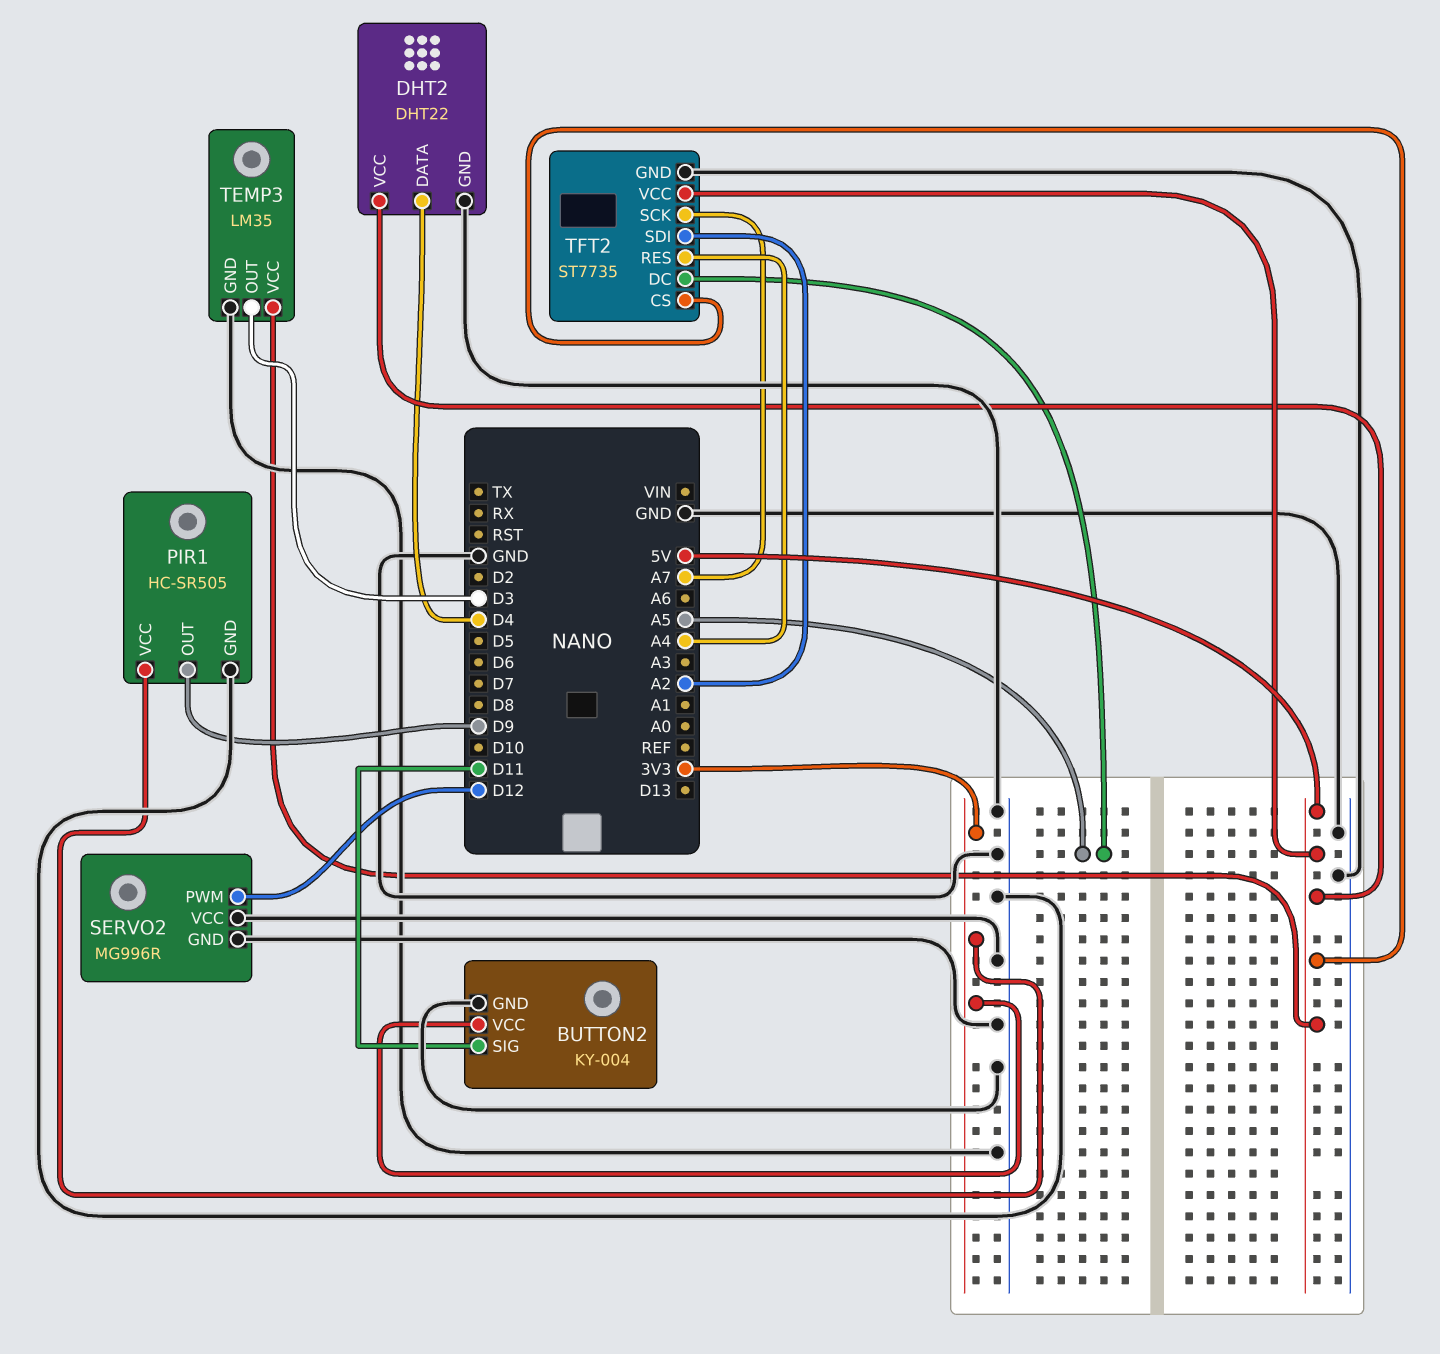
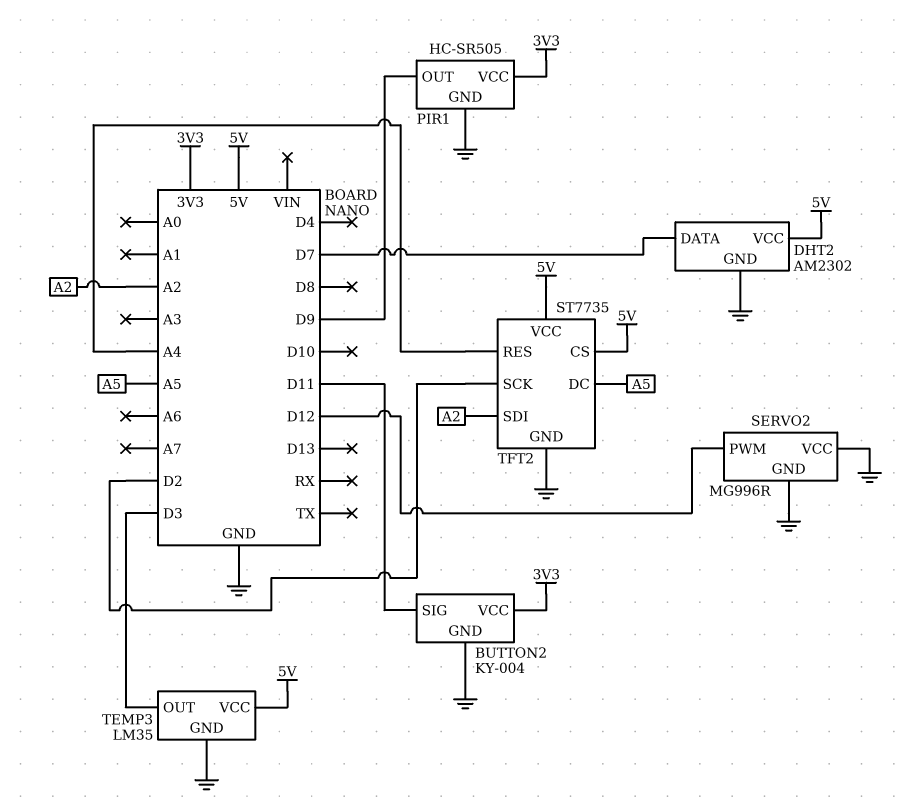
DHT2: DHT22 -> AM2302
DHT2 pin DATA: D4 -> D7
TFT2 pin SCK: A7 -> D2

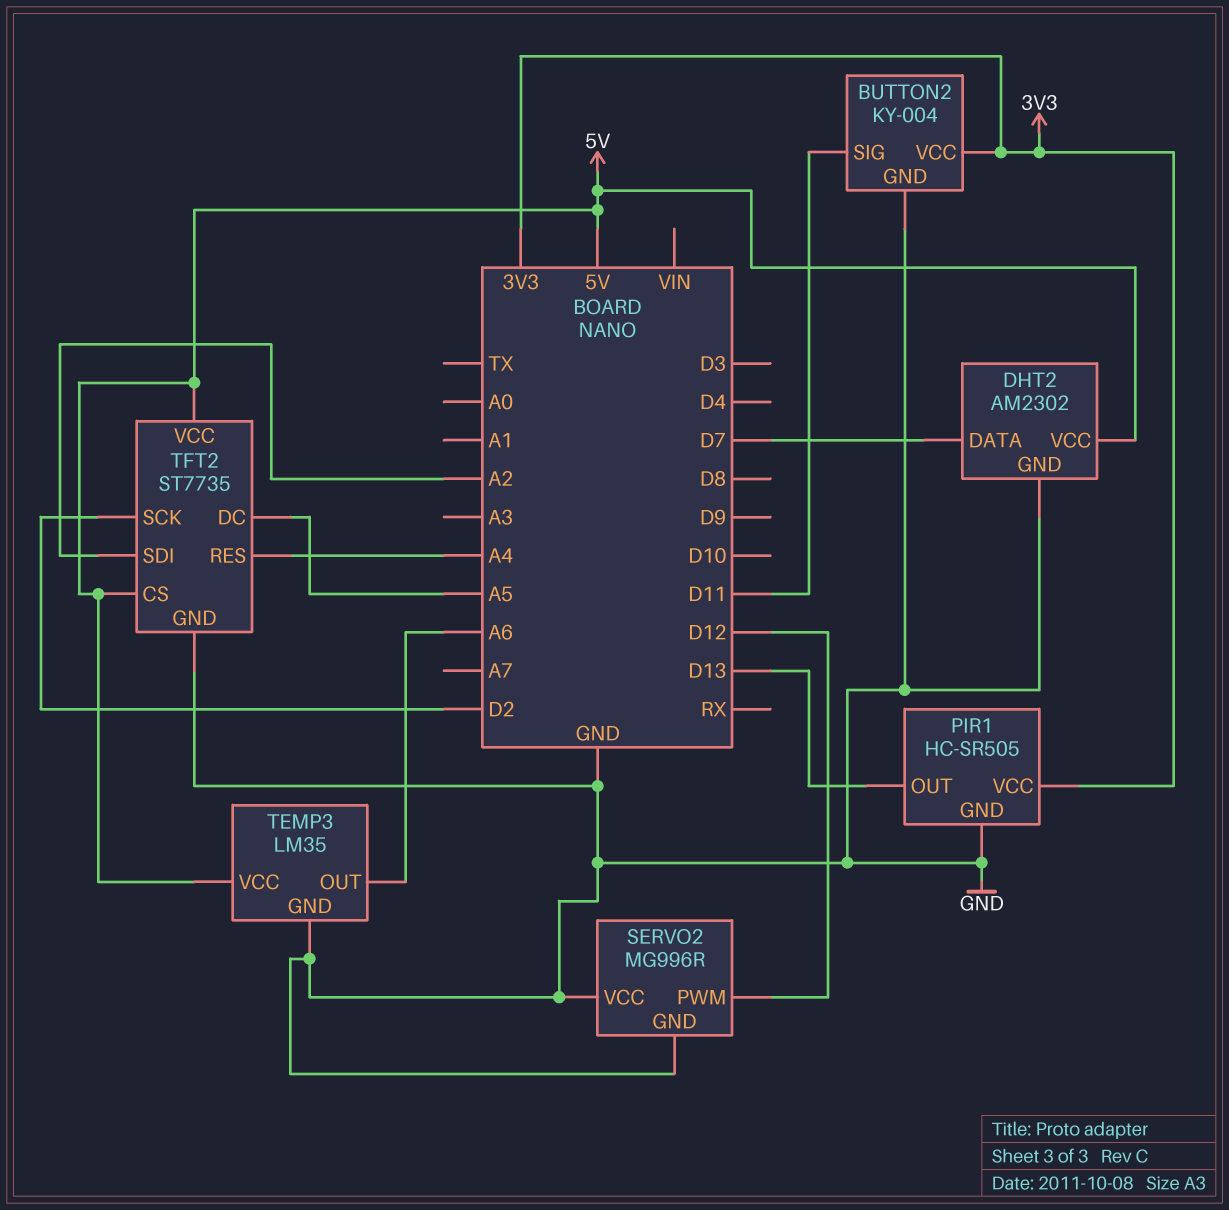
PIR1 pin OUT: D9 -> D13
TEMP3 pin OUT: D3 -> A6

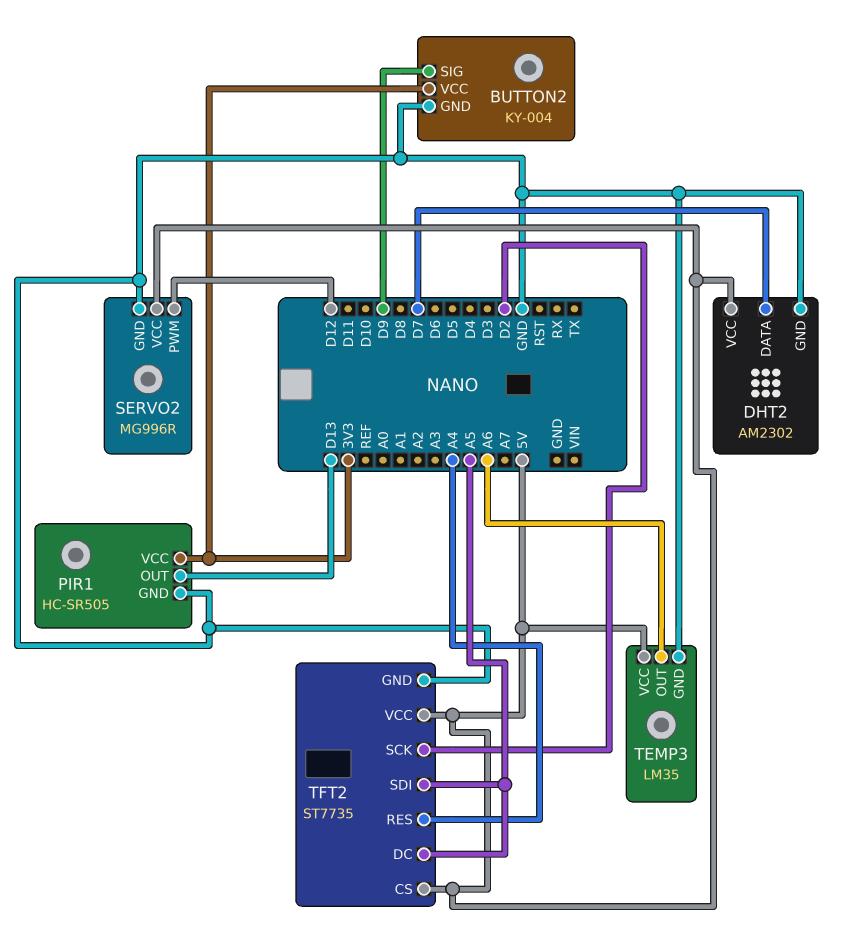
BUTTON2 pin SIG: D11 -> D9
SERVO2 pin VCC: GND -> 5V
TFT2 pin SDI: A2 -> A5

